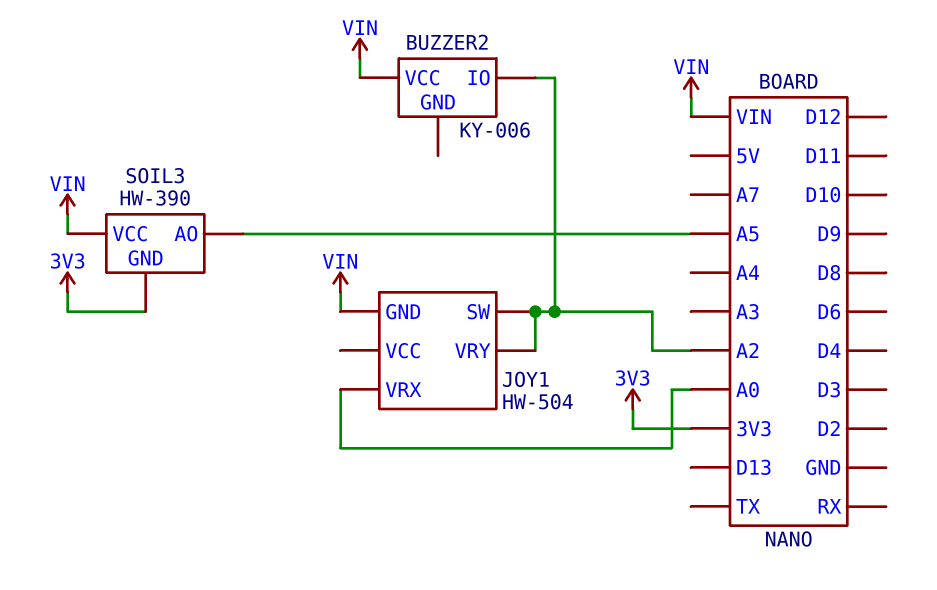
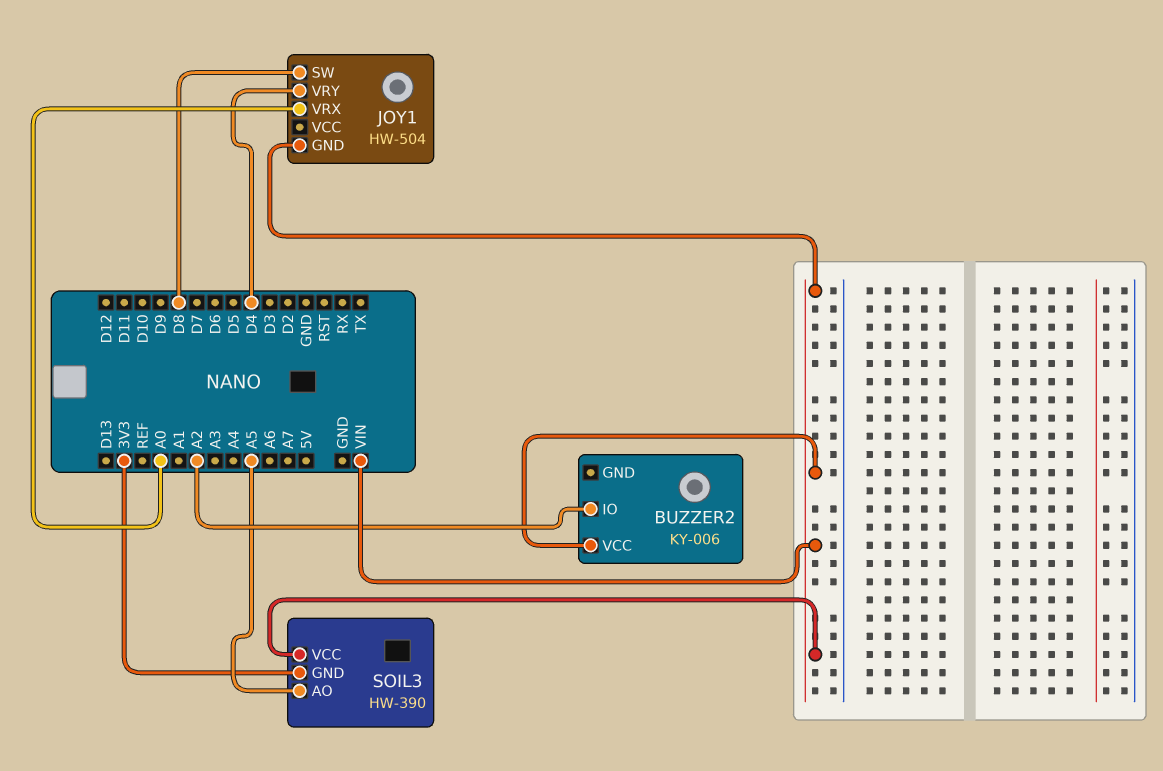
JOY1 pin SW: A2 -> D8
JOY1 pin VRY: A2 -> D4

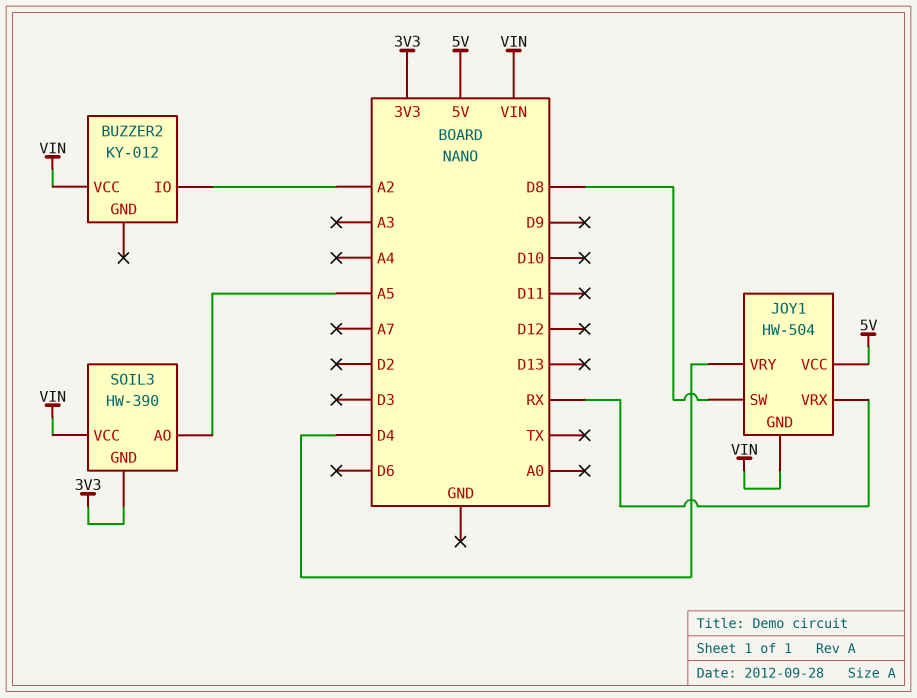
BUZZER2: KY-006 -> KY-012
JOY1 pin VCC: none -> 5V
JOY1 pin VRX: A0 -> RX

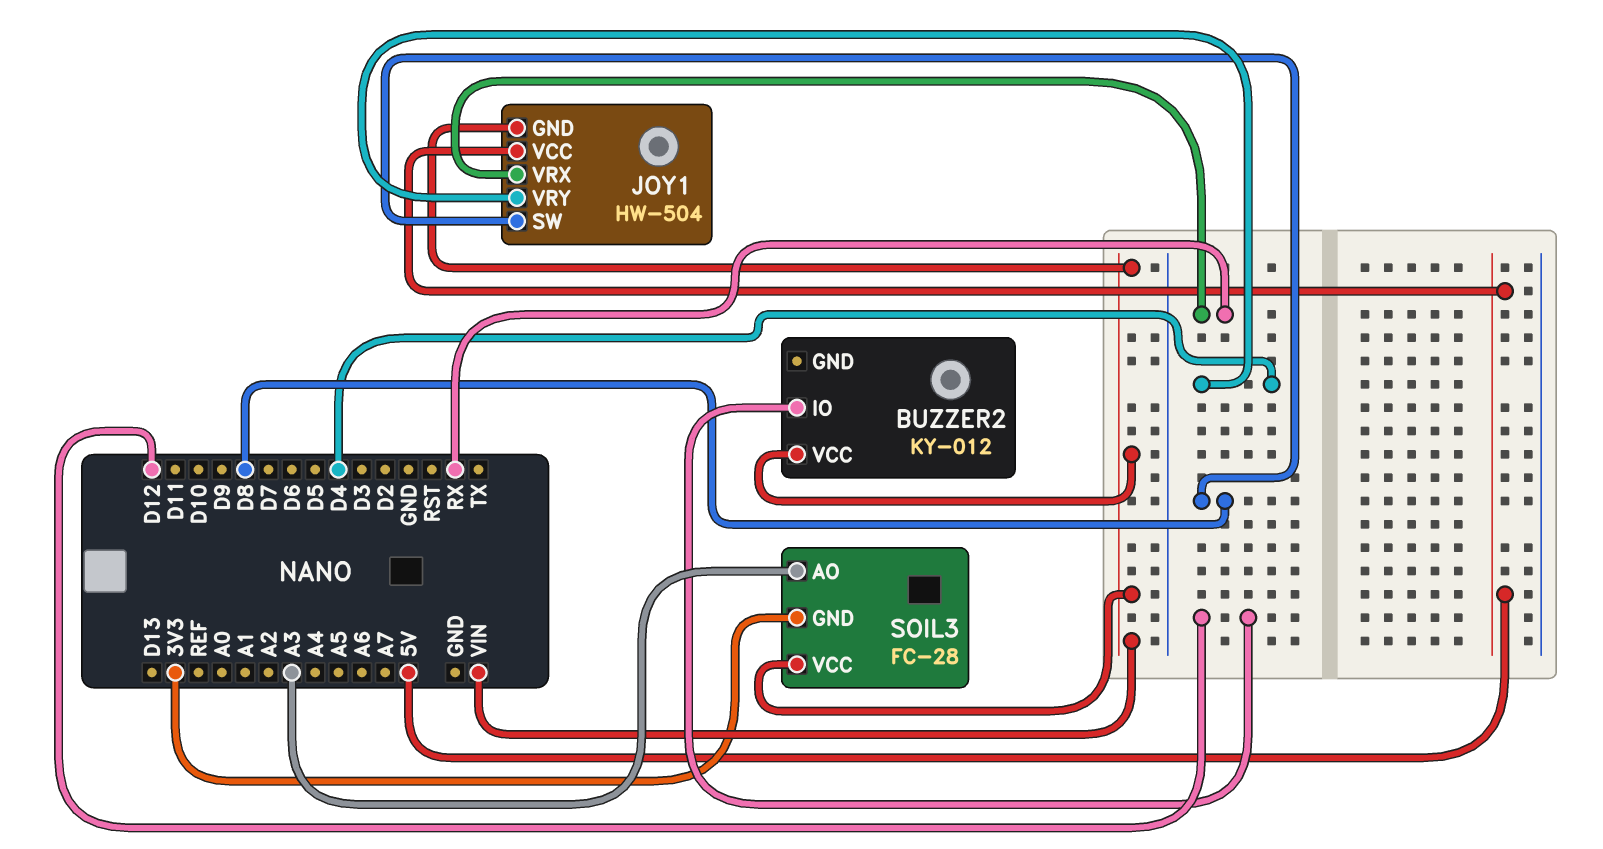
BUZZER2 pin IO: A2 -> D12
SOIL3: HW-390 -> FC-28
SOIL3 pin AO: A5 -> A3

